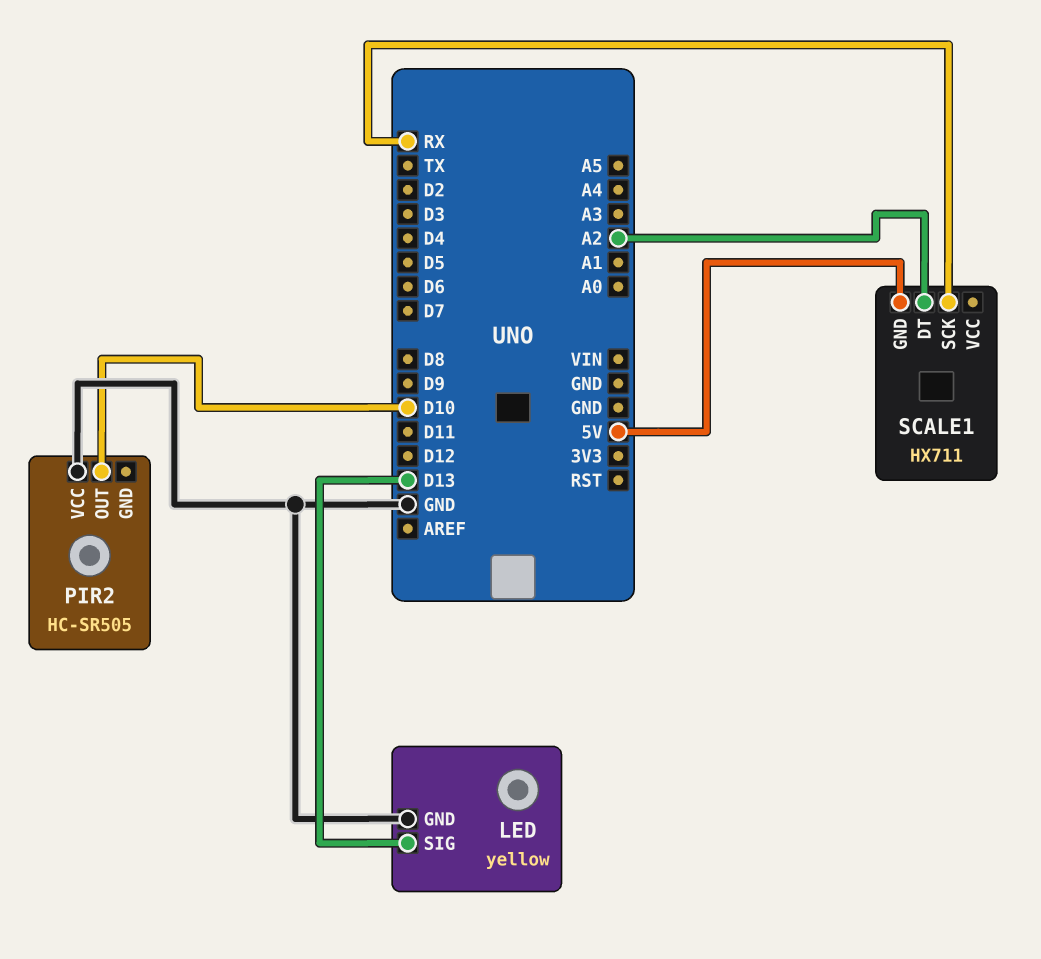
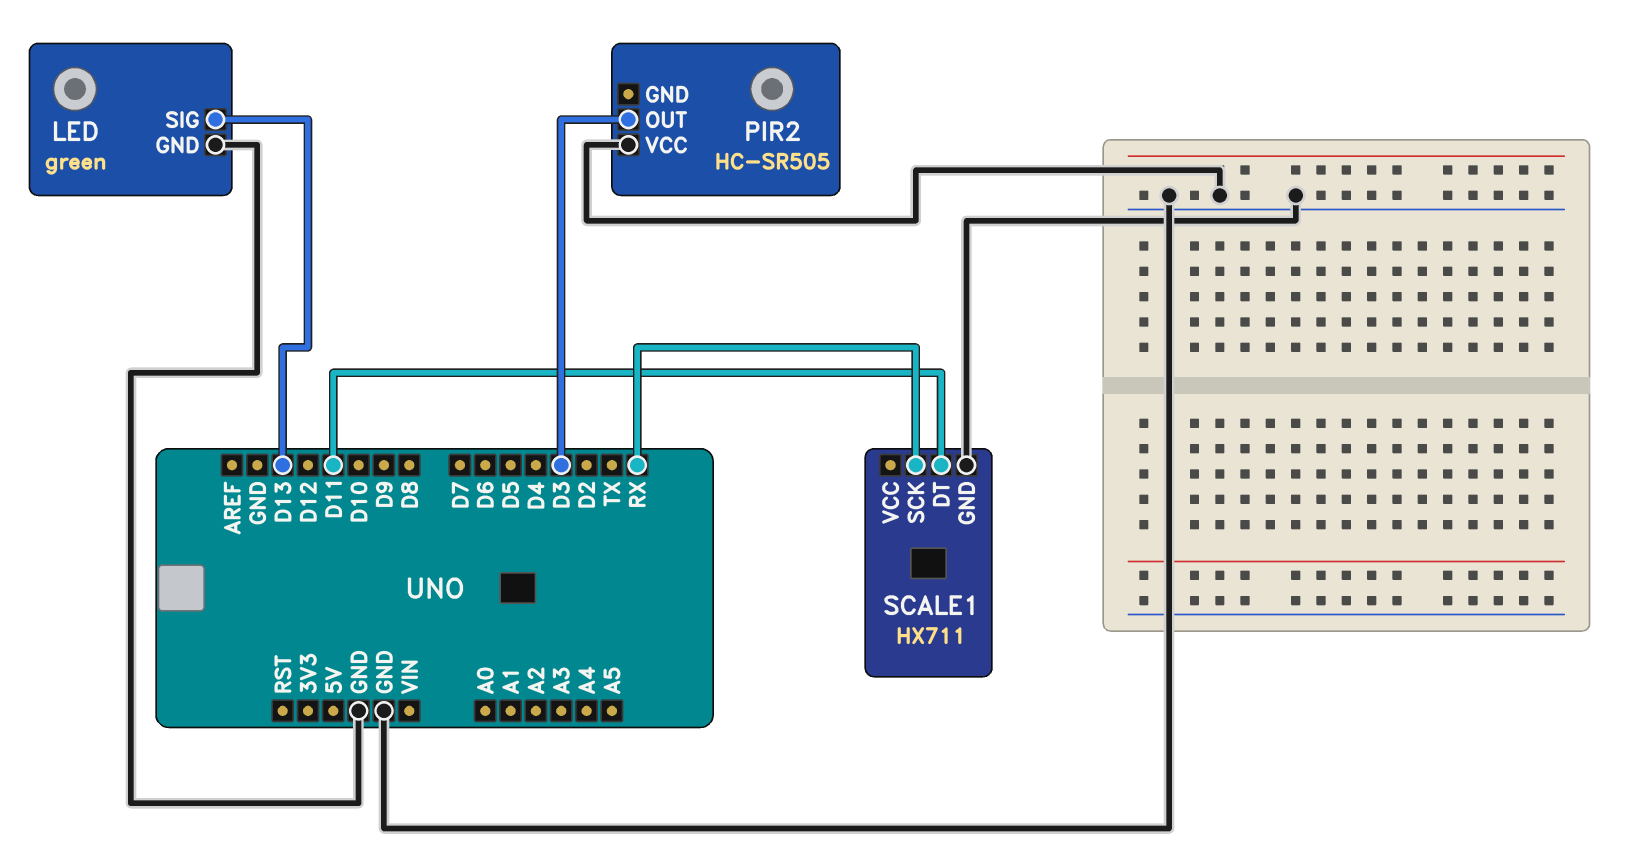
LED: yellow -> green
PIR2 pin OUT: D10 -> D3
SCALE1 pin DT: A2 -> D11
SCALE1 pin GND: 5V -> GND

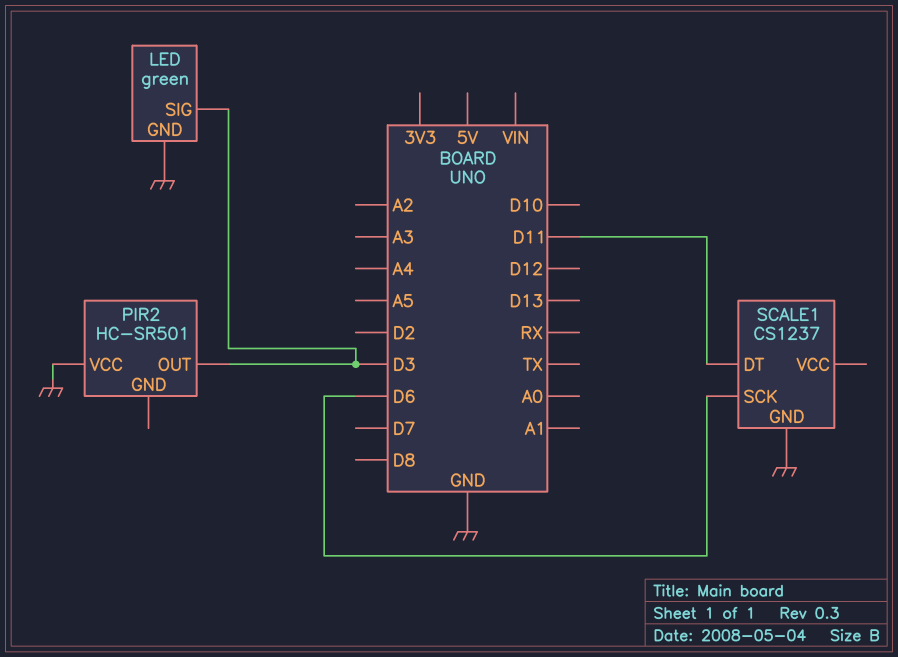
LED pin SIG: D13 -> D3
PIR2: HC-SR505 -> HC-SR501
SCALE1: HX711 -> CS1237
SCALE1 pin SCK: RX -> D6

